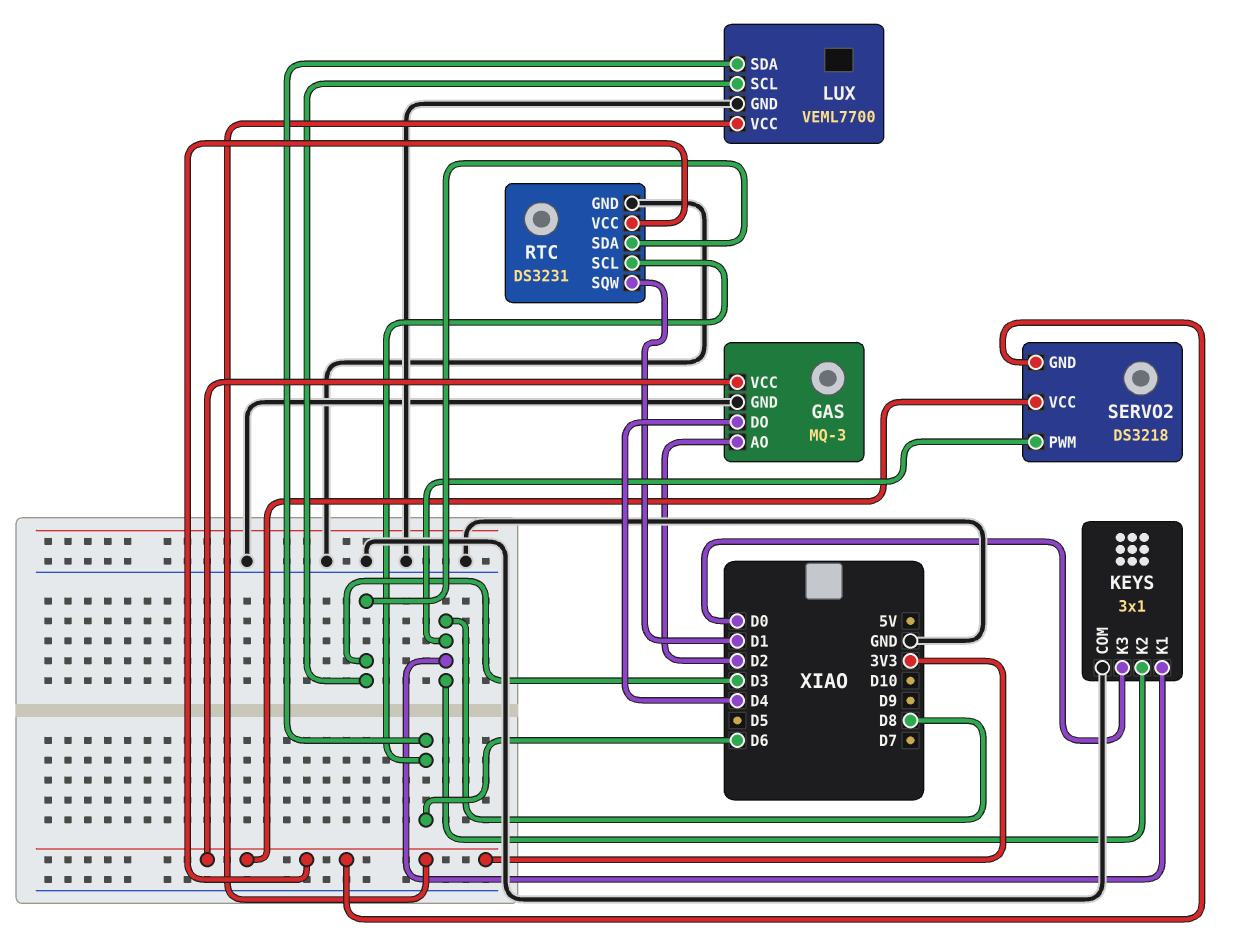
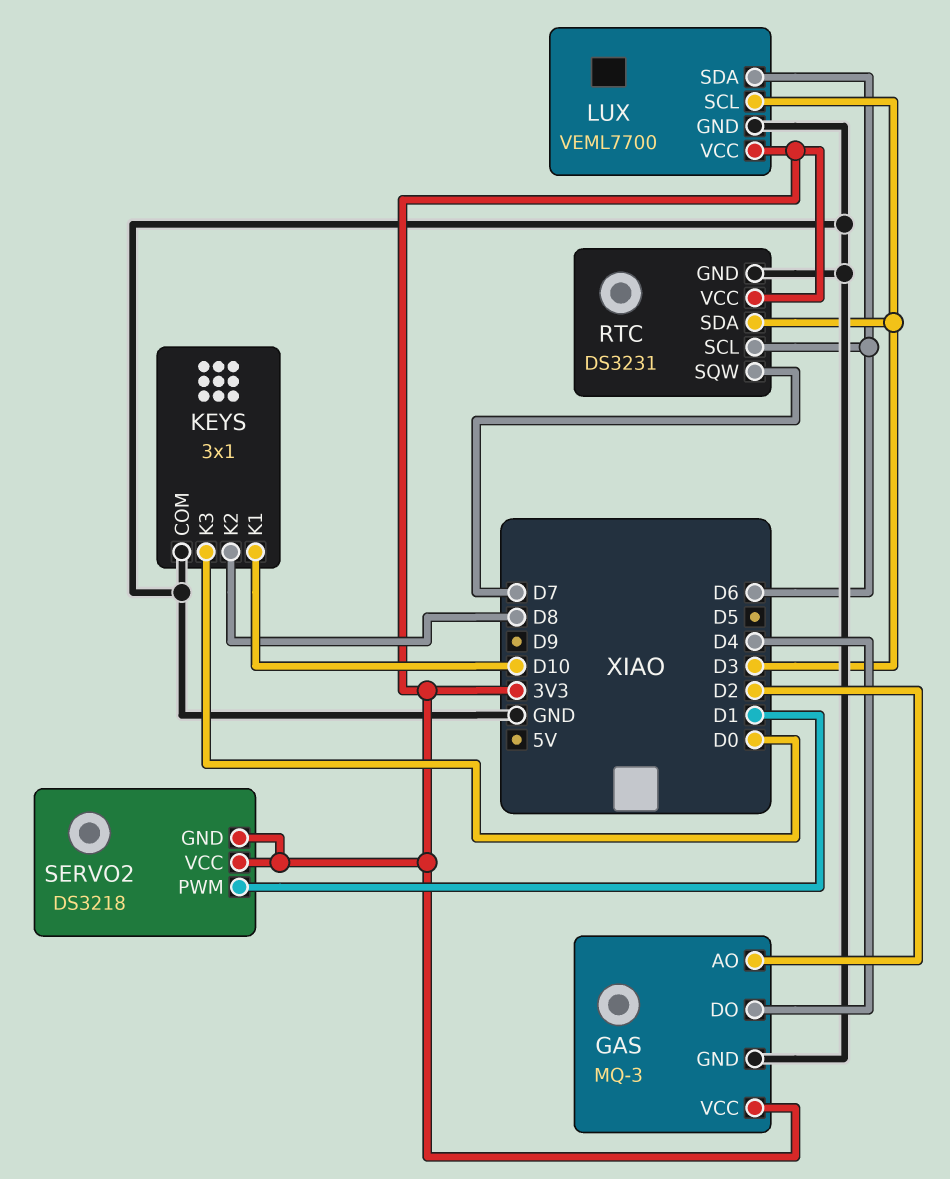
KEYS pin K1: D8 -> D10
RTC pin SQW: D1 -> D7
SERVO2 pin PWM: D8 -> D1

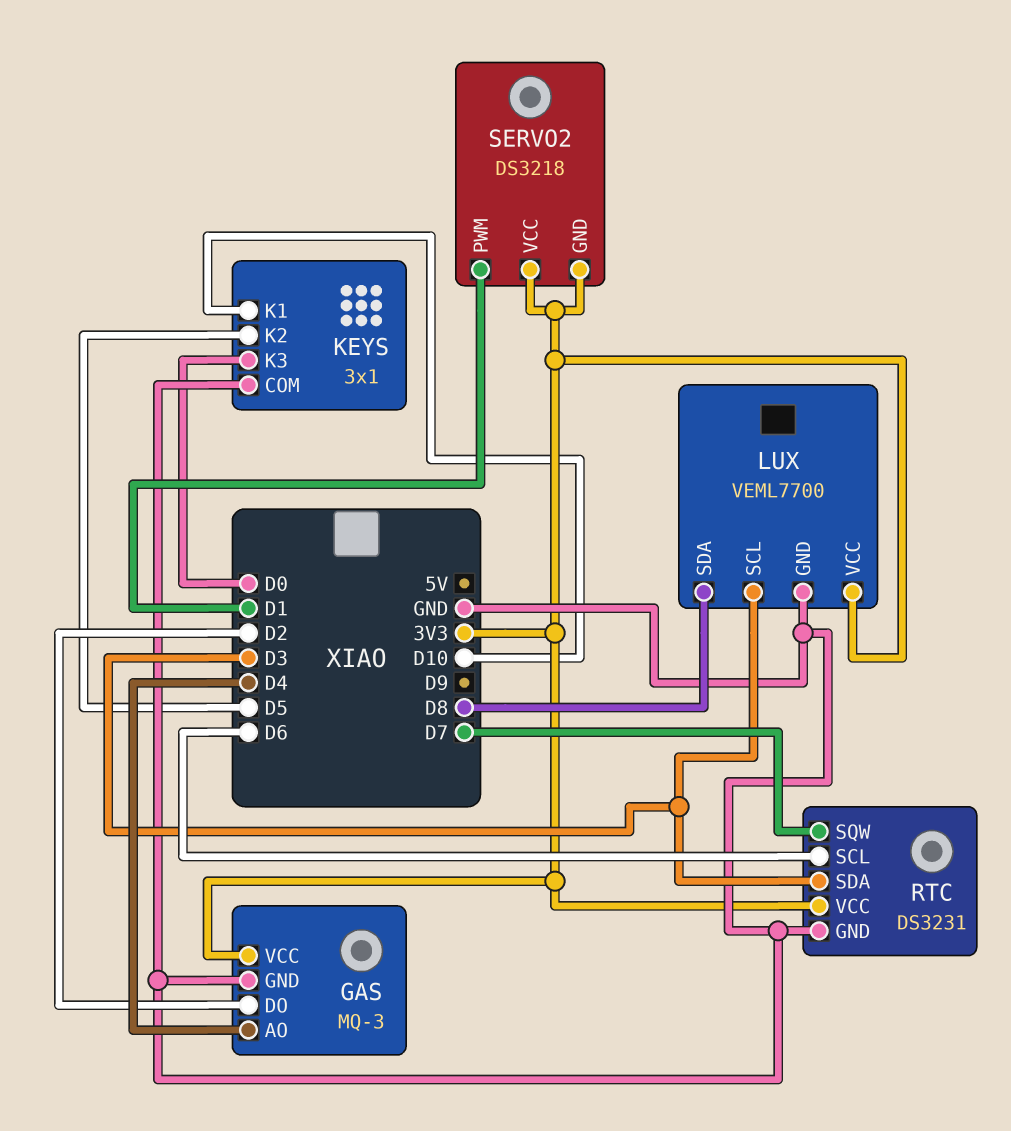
GAS pin AO: D2 -> D4
GAS pin DO: D4 -> D2
KEYS pin K2: D8 -> D5
LUX pin SDA: D6 -> D8

